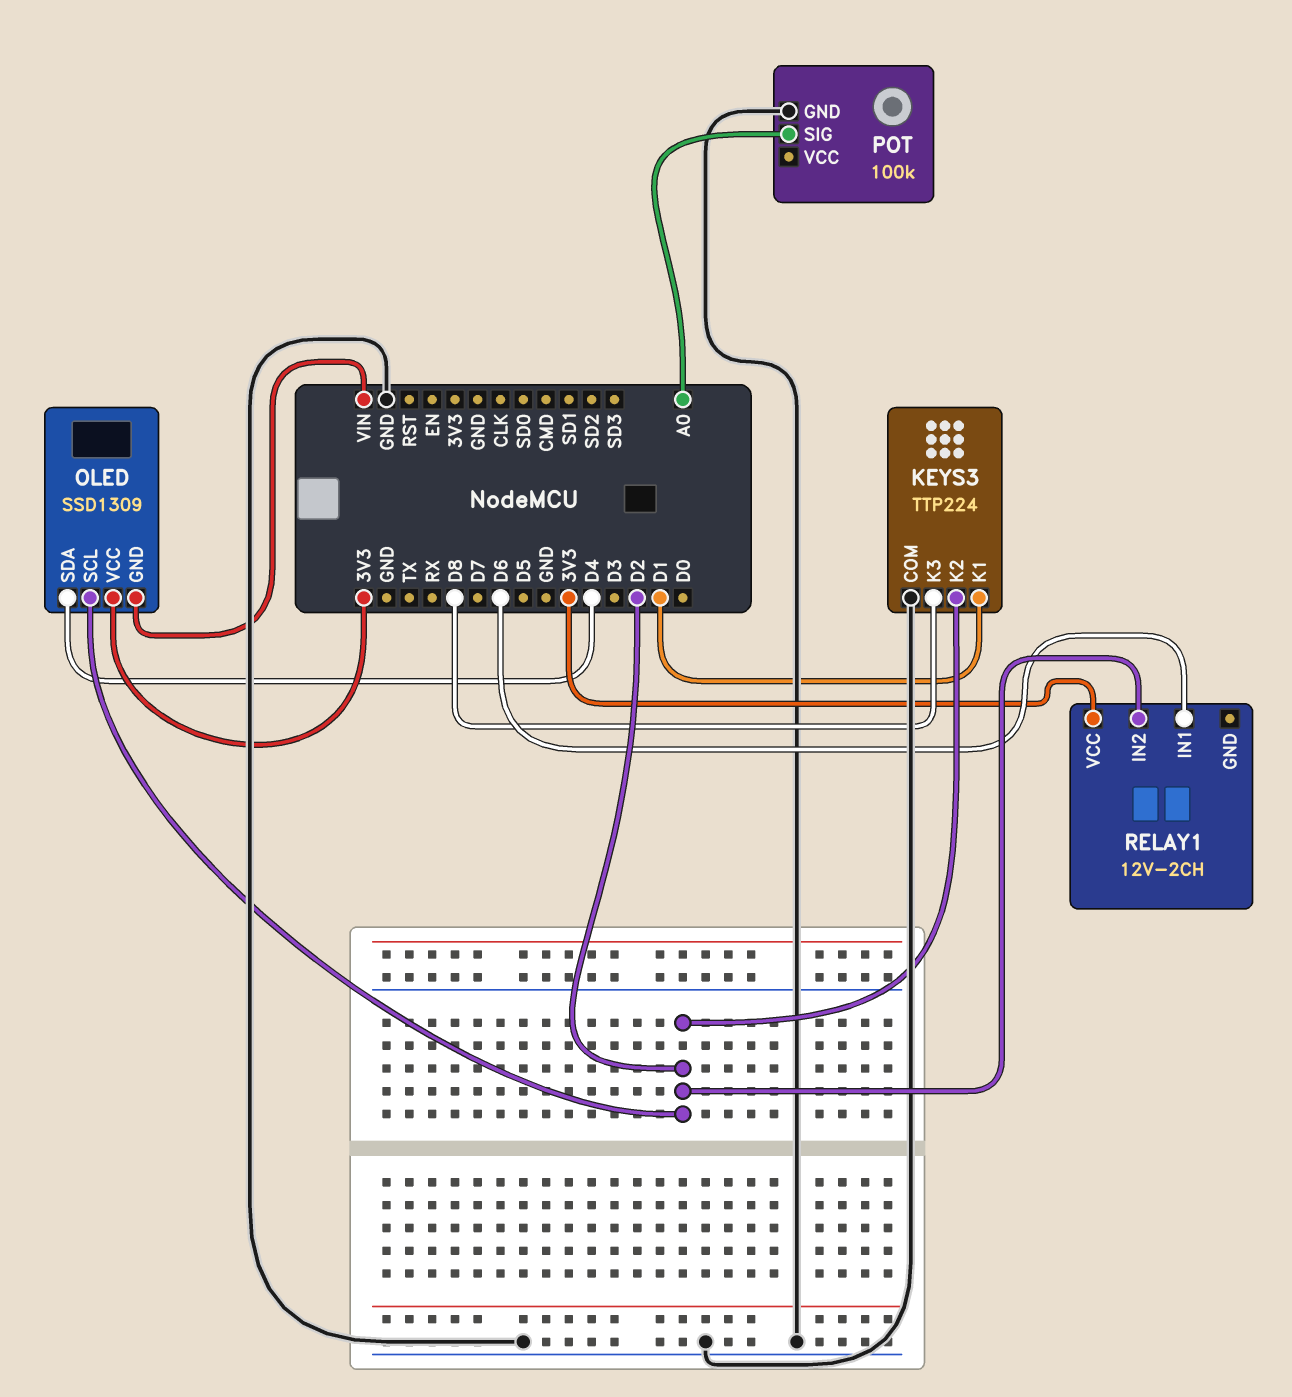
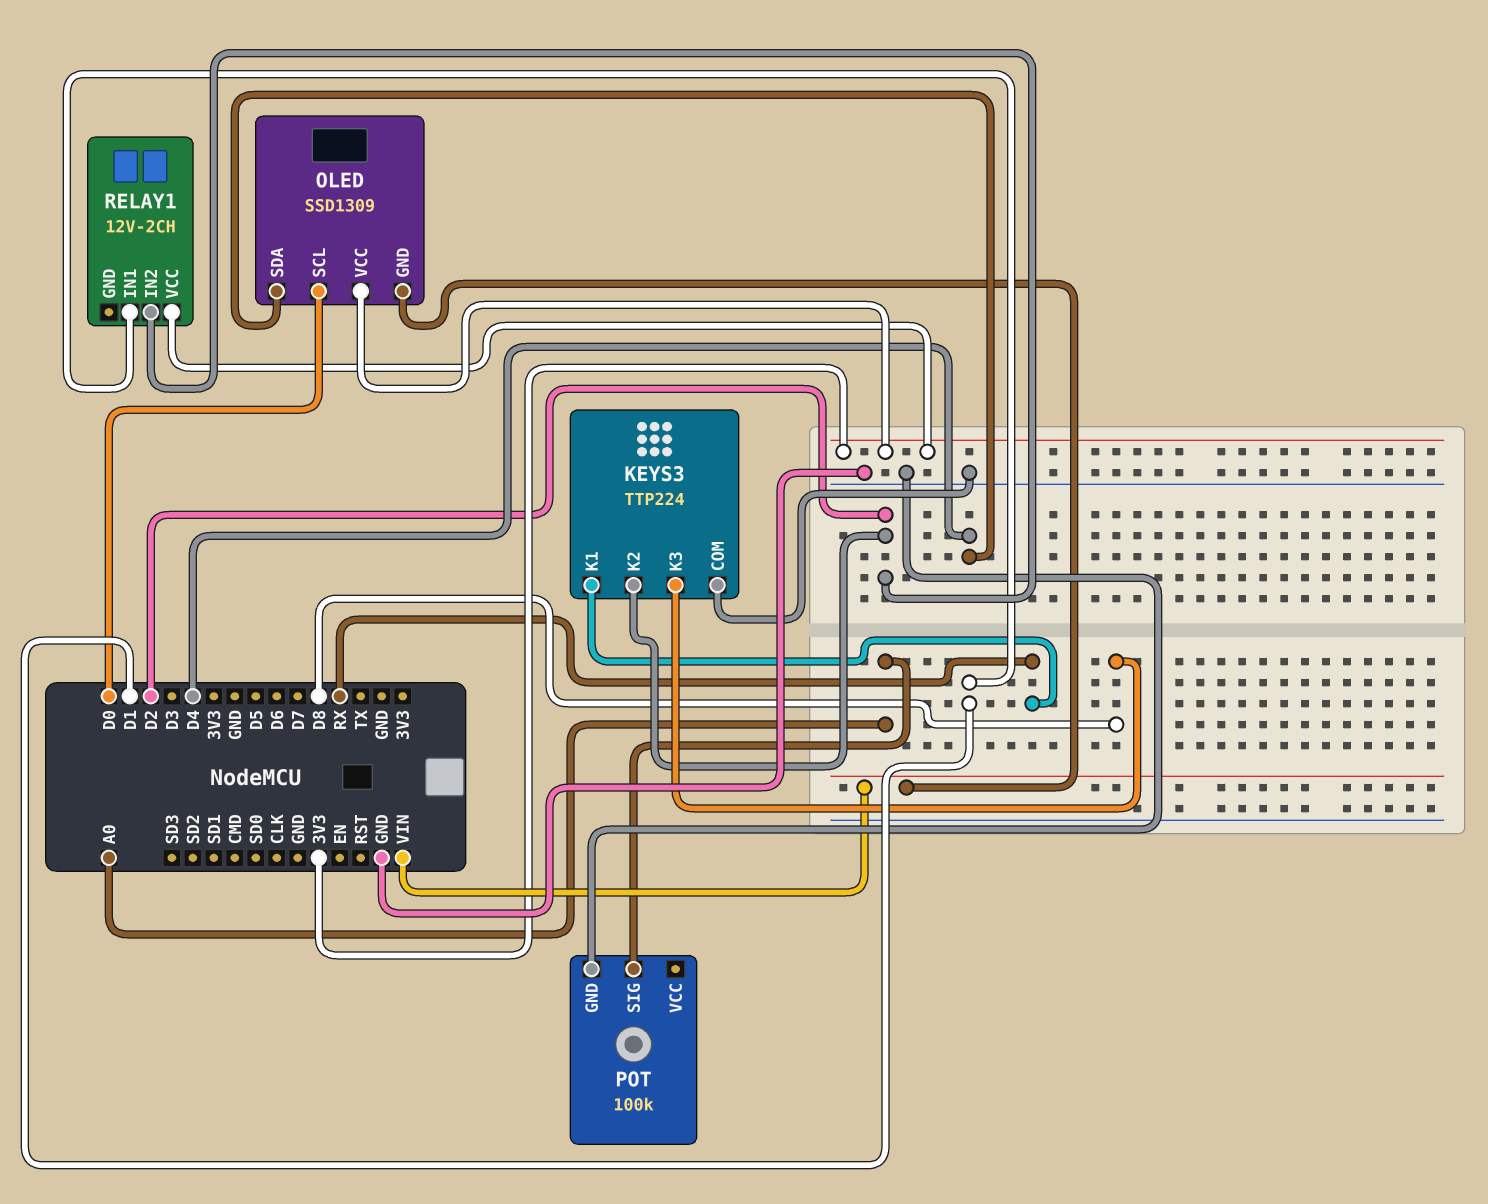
KEYS3 pin K1: D1 -> RX
OLED pin SCL: D2 -> D0
RELAY1 pin IN1: D6 -> D1

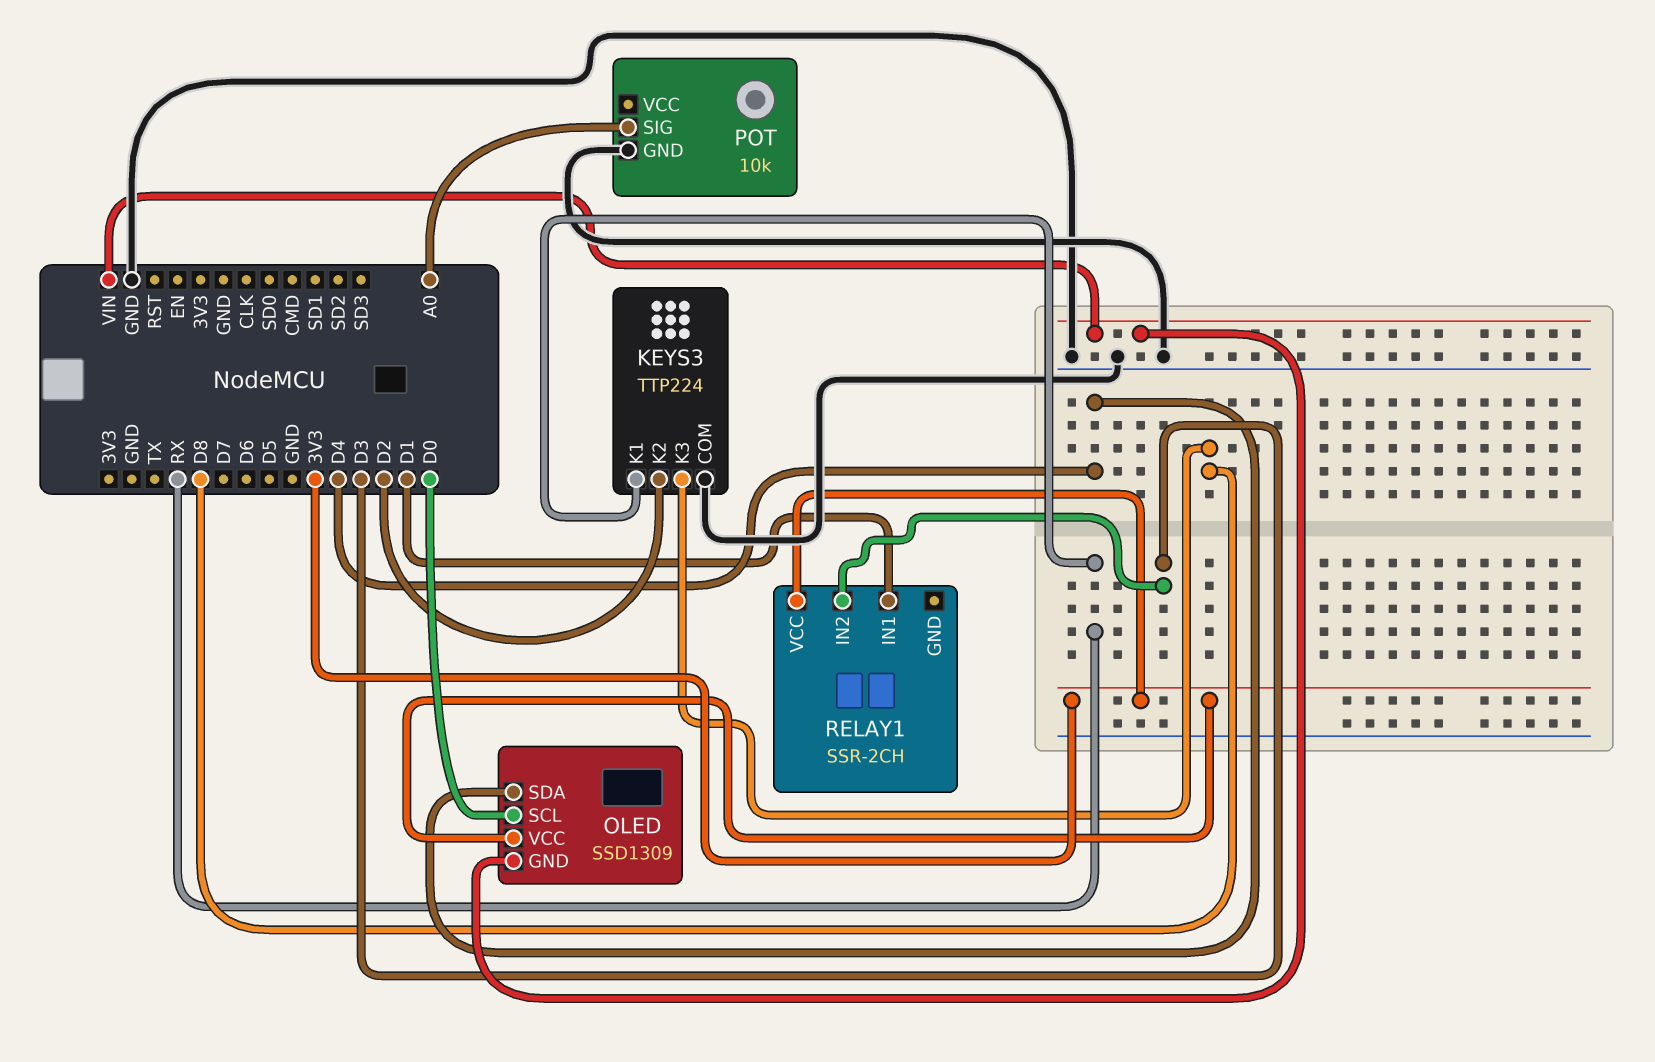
POT: 100k -> 10k
RELAY1: 12V-2CH -> SSR-2CH
RELAY1 pin IN2: D2 -> D3

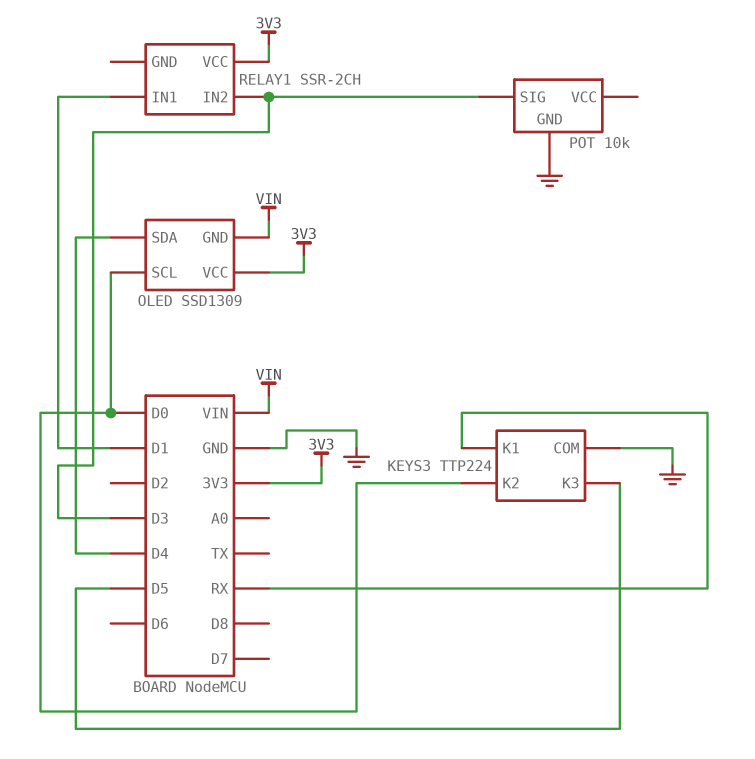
KEYS3 pin K2: D2 -> D0
KEYS3 pin K3: D8 -> D5
POT pin SIG: A0 -> D3

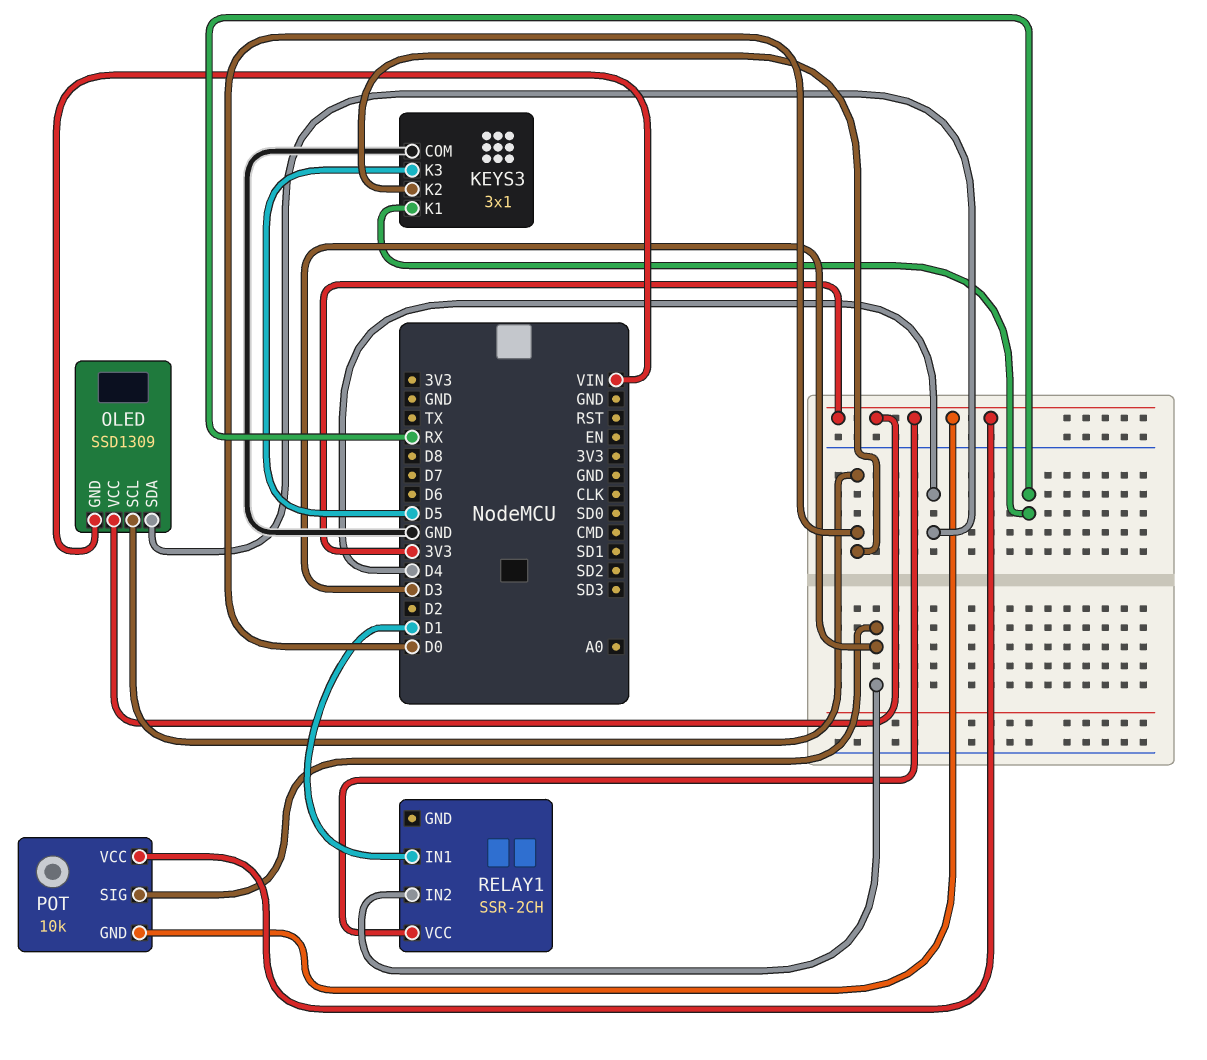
KEYS3: TTP224 -> 3x1
POT pin GND: GND -> 3V3
POT pin VCC: none -> 3V3

